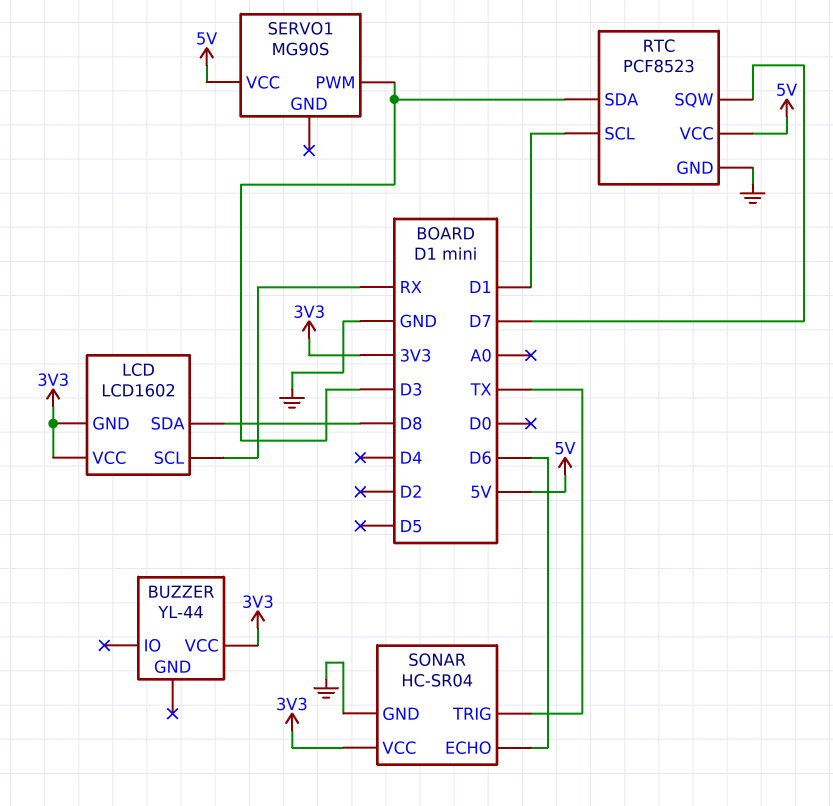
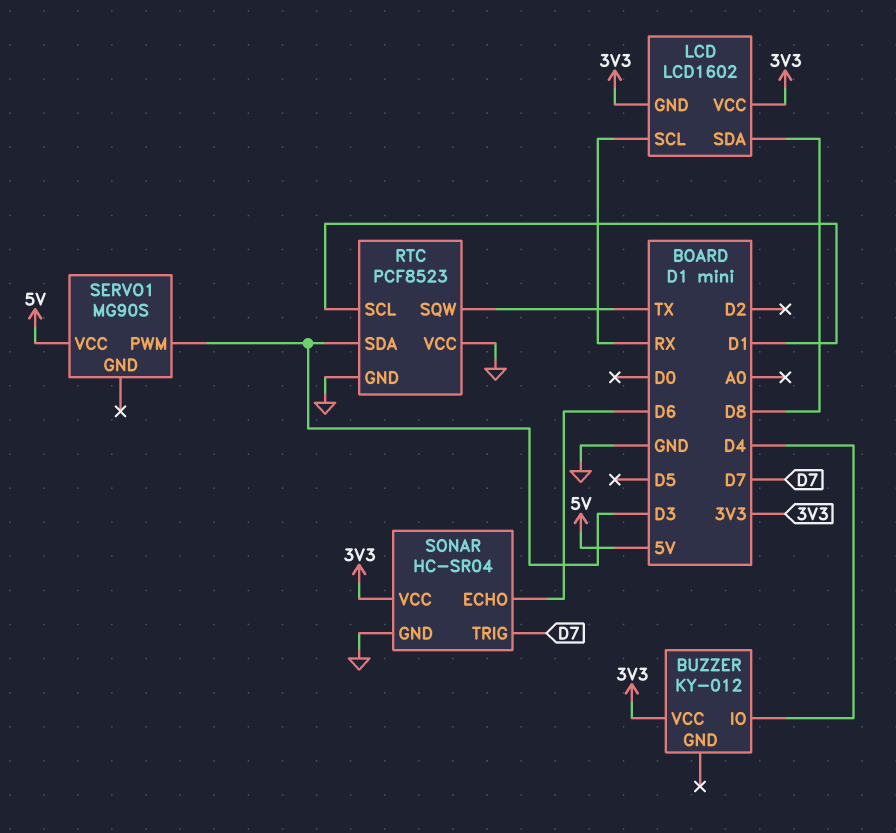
BUZZER: YL-44 -> KY-012
BUZZER pin IO: none -> D4
RTC pin SQW: D7 -> TX
RTC pin VCC: 5V -> GND
SONAR pin TRIG: TX -> D7

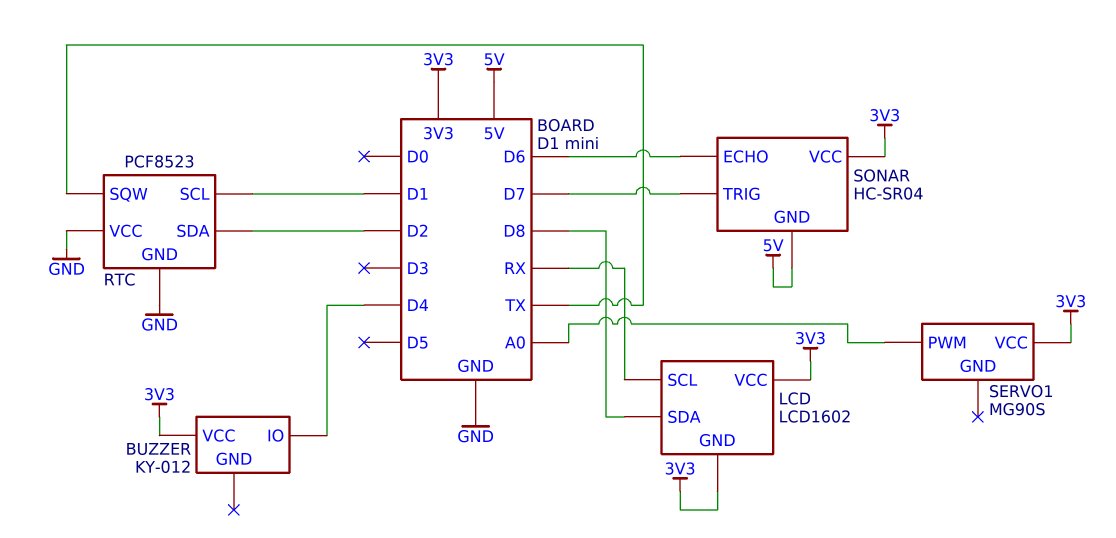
RTC pin SDA: D3 -> D2
SERVO1 pin PWM: D3 -> A0
SERVO1 pin VCC: 5V -> 3V3
SONAR pin GND: GND -> 5V

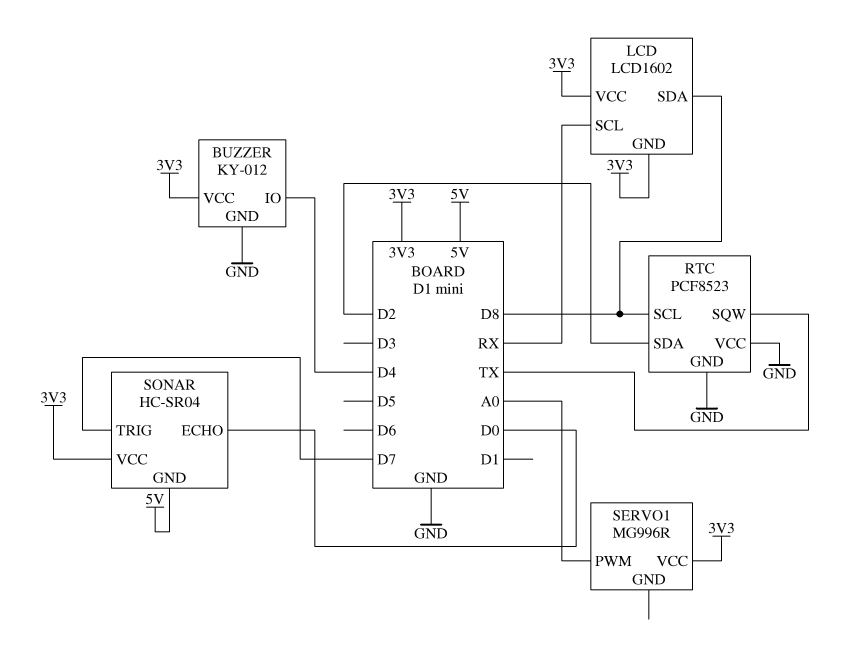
BUZZER pin GND: none -> GND
RTC pin SCL: D1 -> D8
SERVO1: MG90S -> MG996R
SONAR pin ECHO: D6 -> D0

